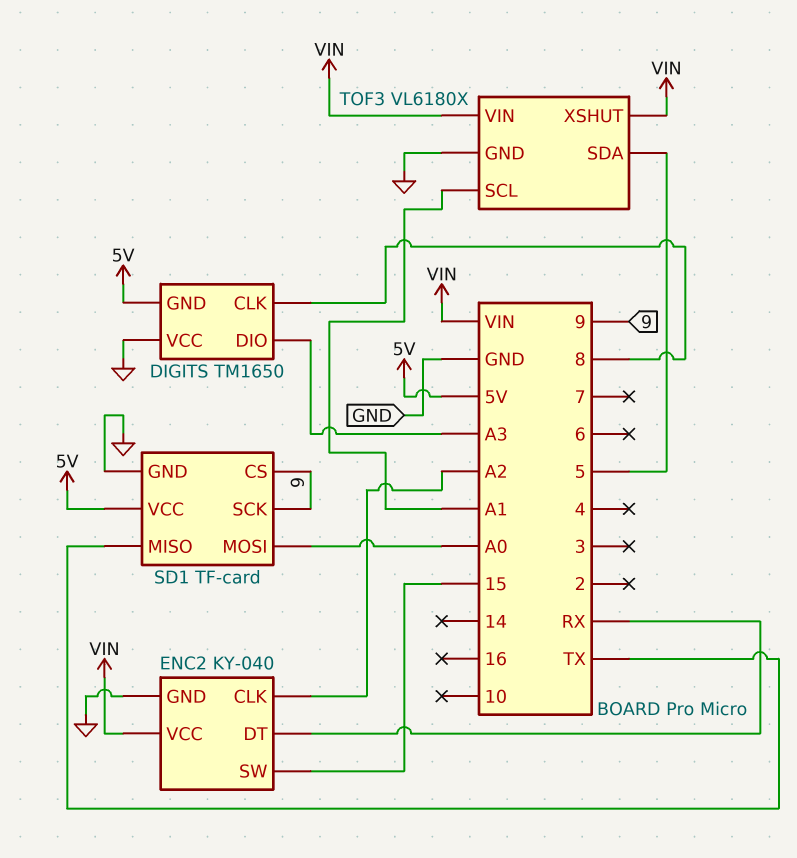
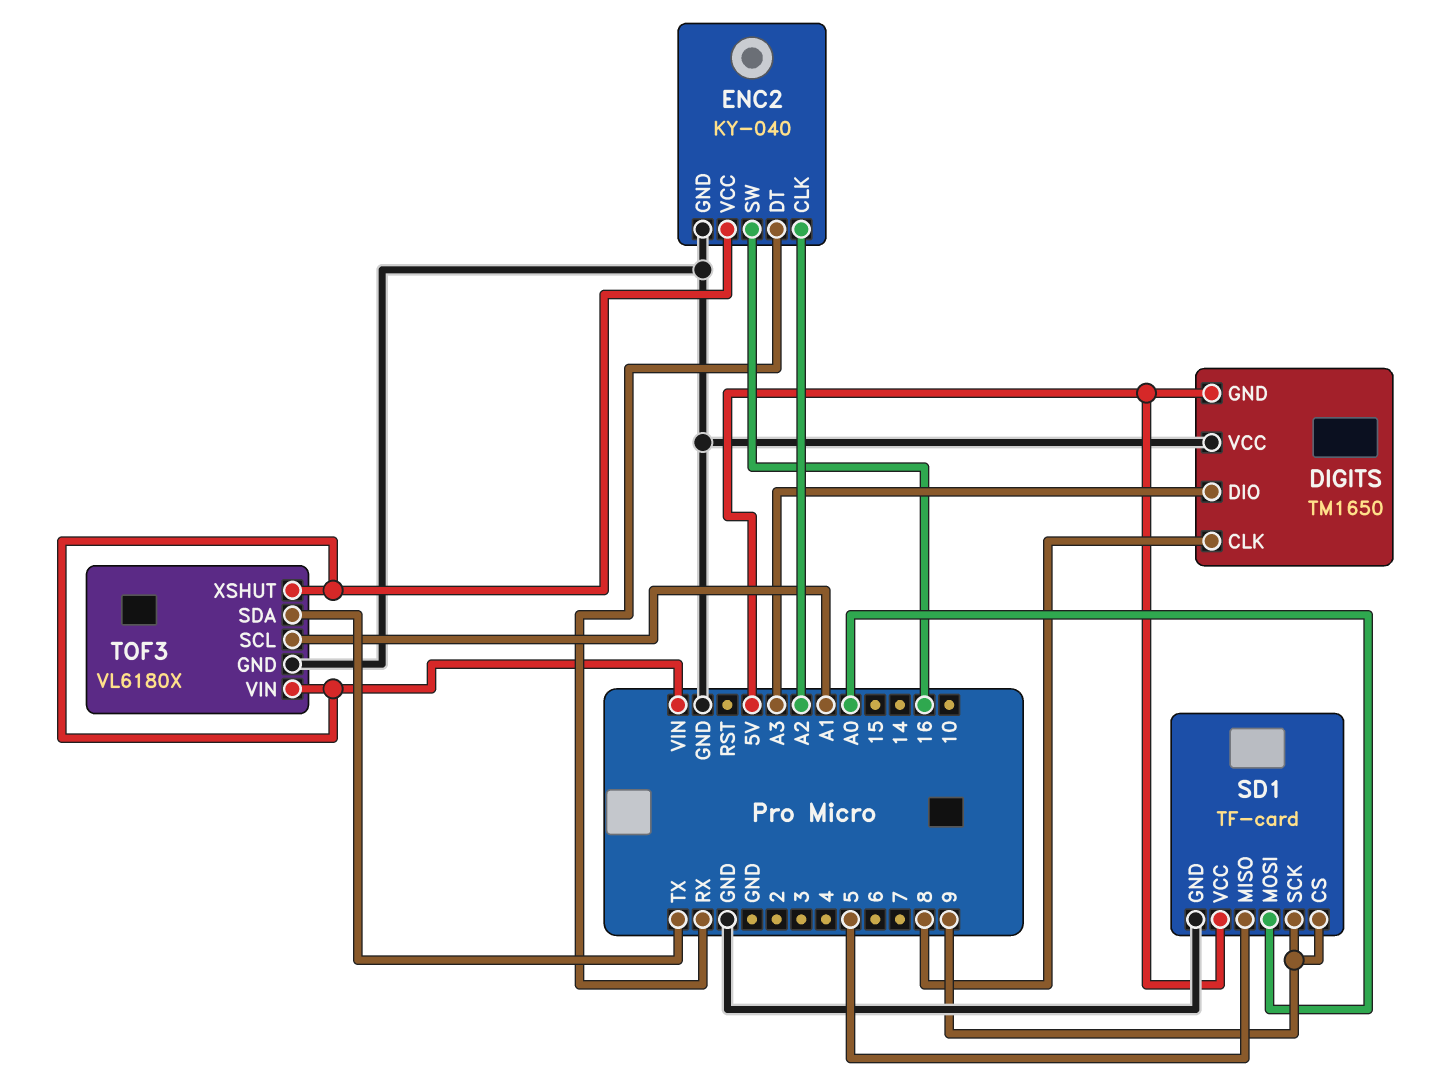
ENC2 pin SW: 15 -> 16
SD1 pin MISO: TX -> 5
TOF3 pin SDA: 5 -> TX

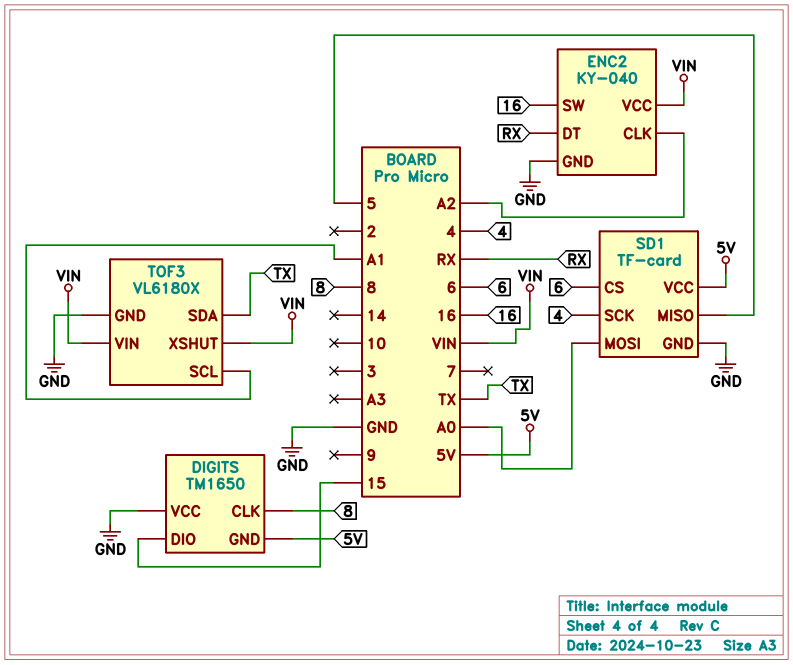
DIGITS pin DIO: A3 -> 15
SD1 pin CS: 9 -> 6
SD1 pin SCK: 9 -> 4

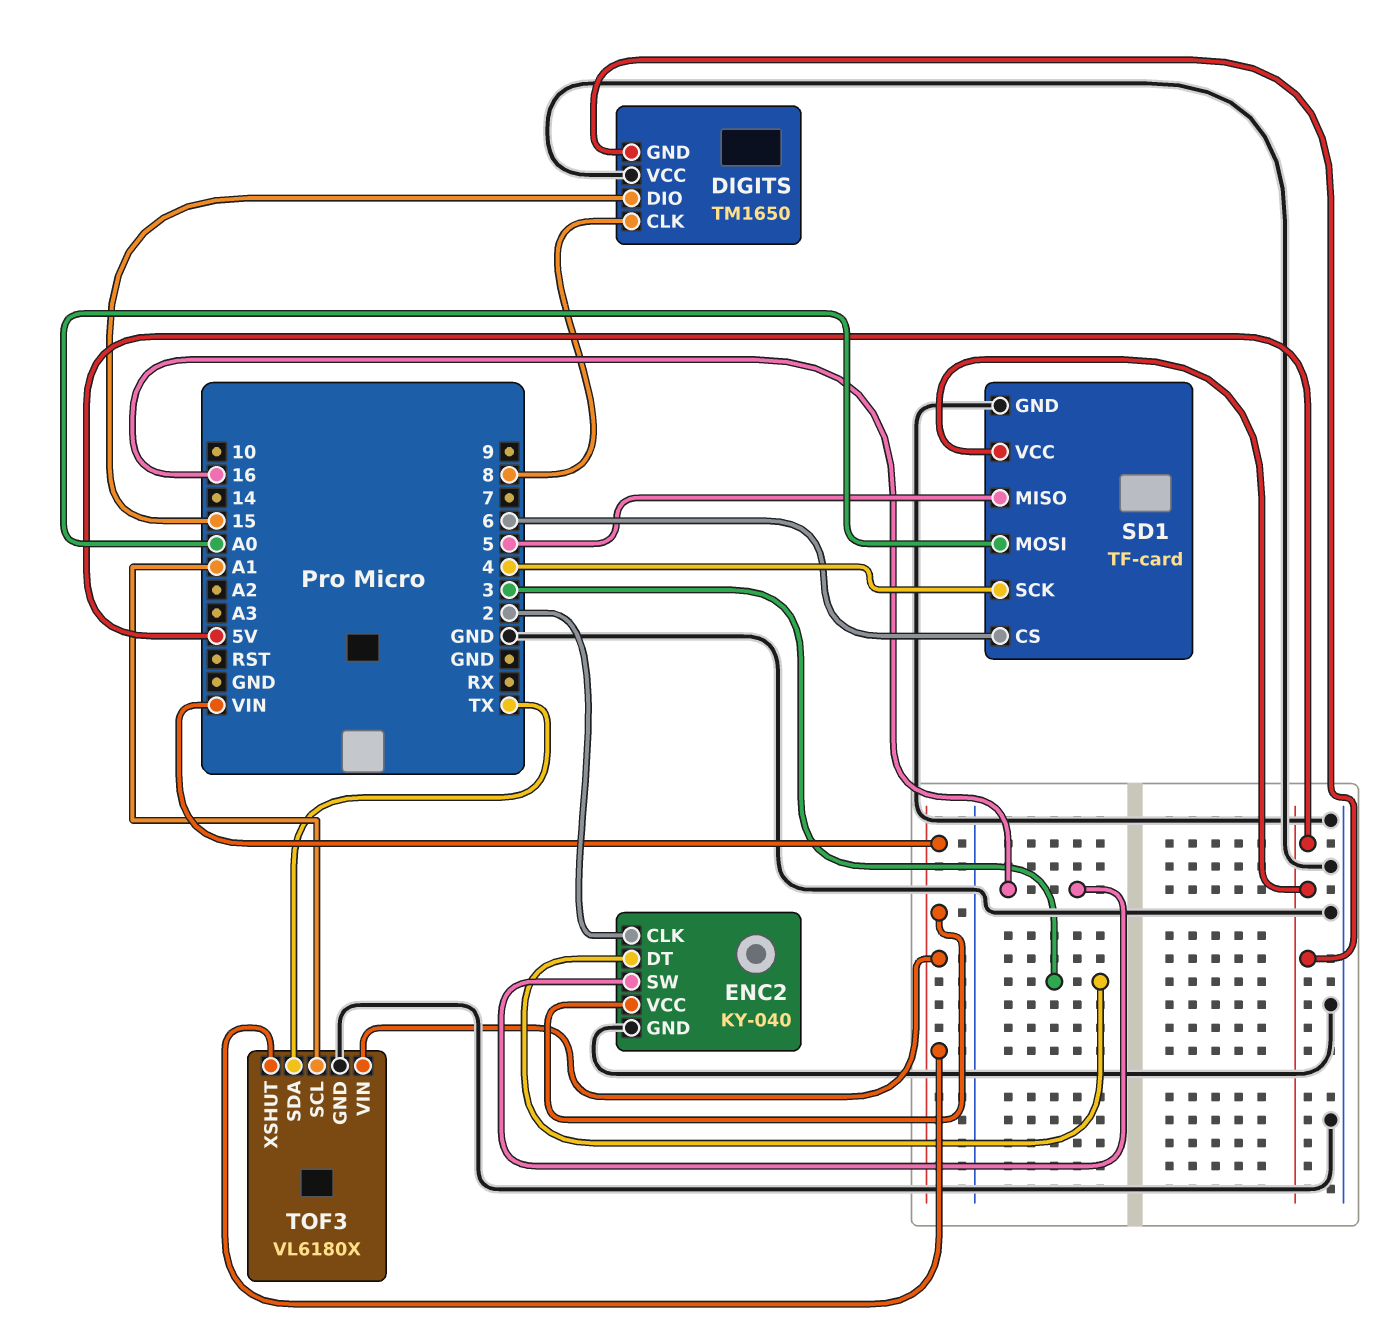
ENC2 pin CLK: A2 -> 2
ENC2 pin DT: RX -> 3

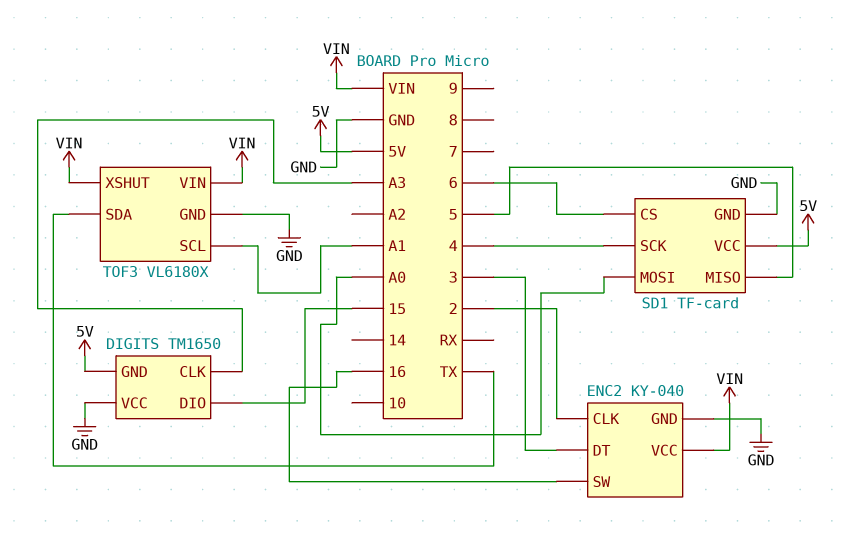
DIGITS pin CLK: 8 -> A3

